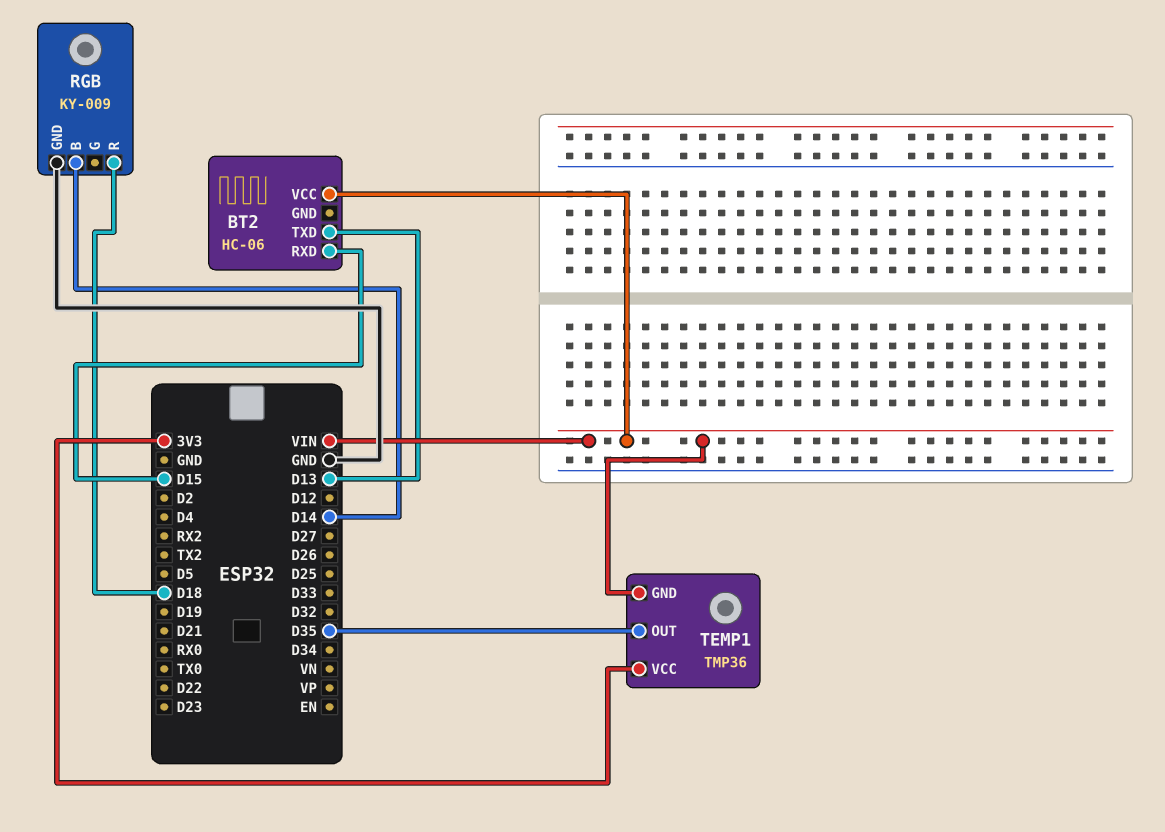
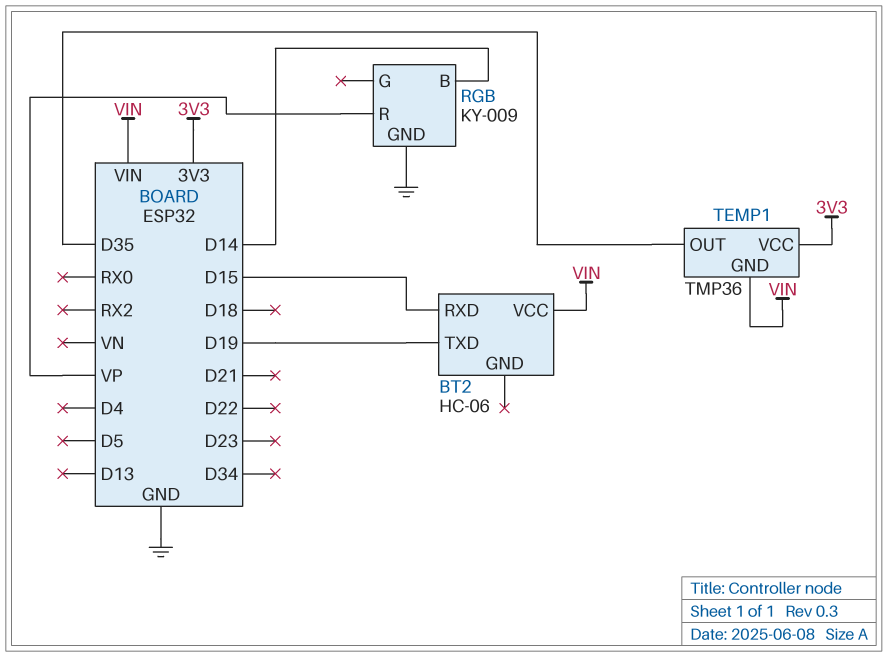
BT2 pin TXD: D13 -> D19
RGB pin R: D18 -> VP

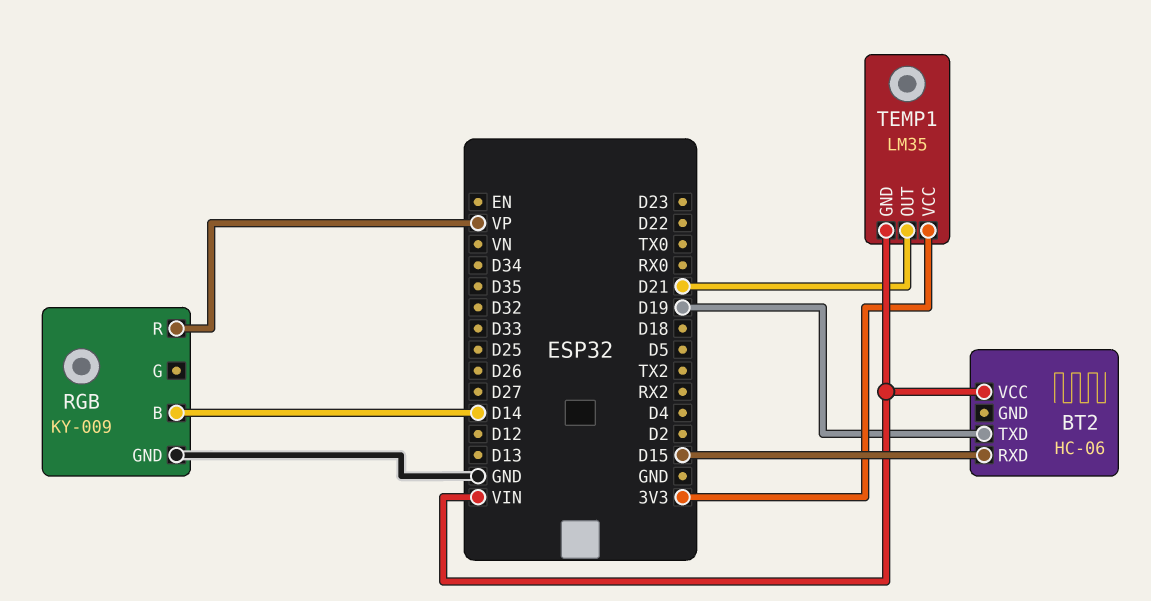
TEMP1: TMP36 -> LM35
TEMP1 pin OUT: D35 -> D21

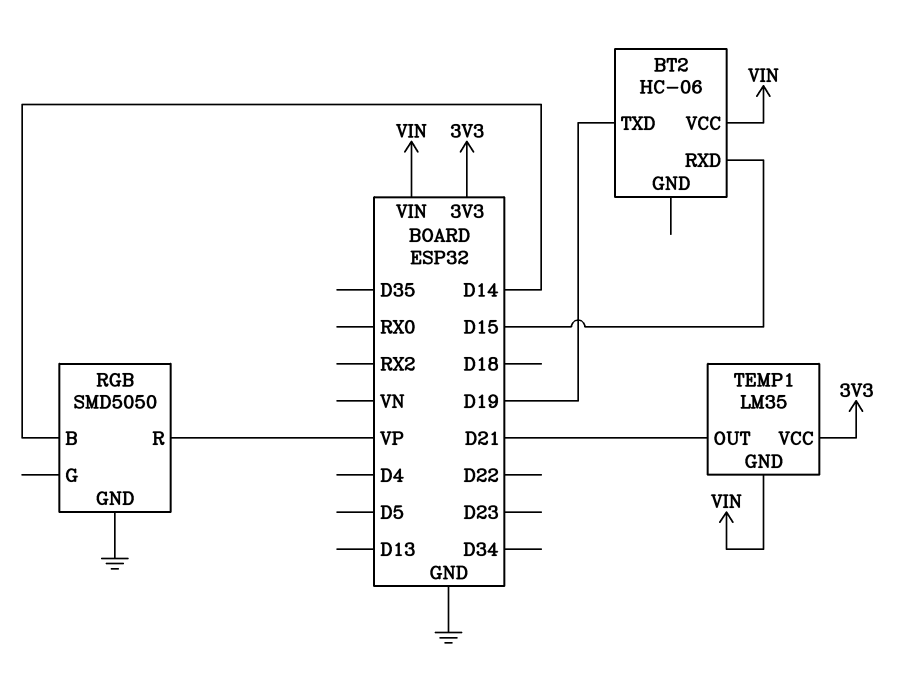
RGB: KY-009 -> SMD5050

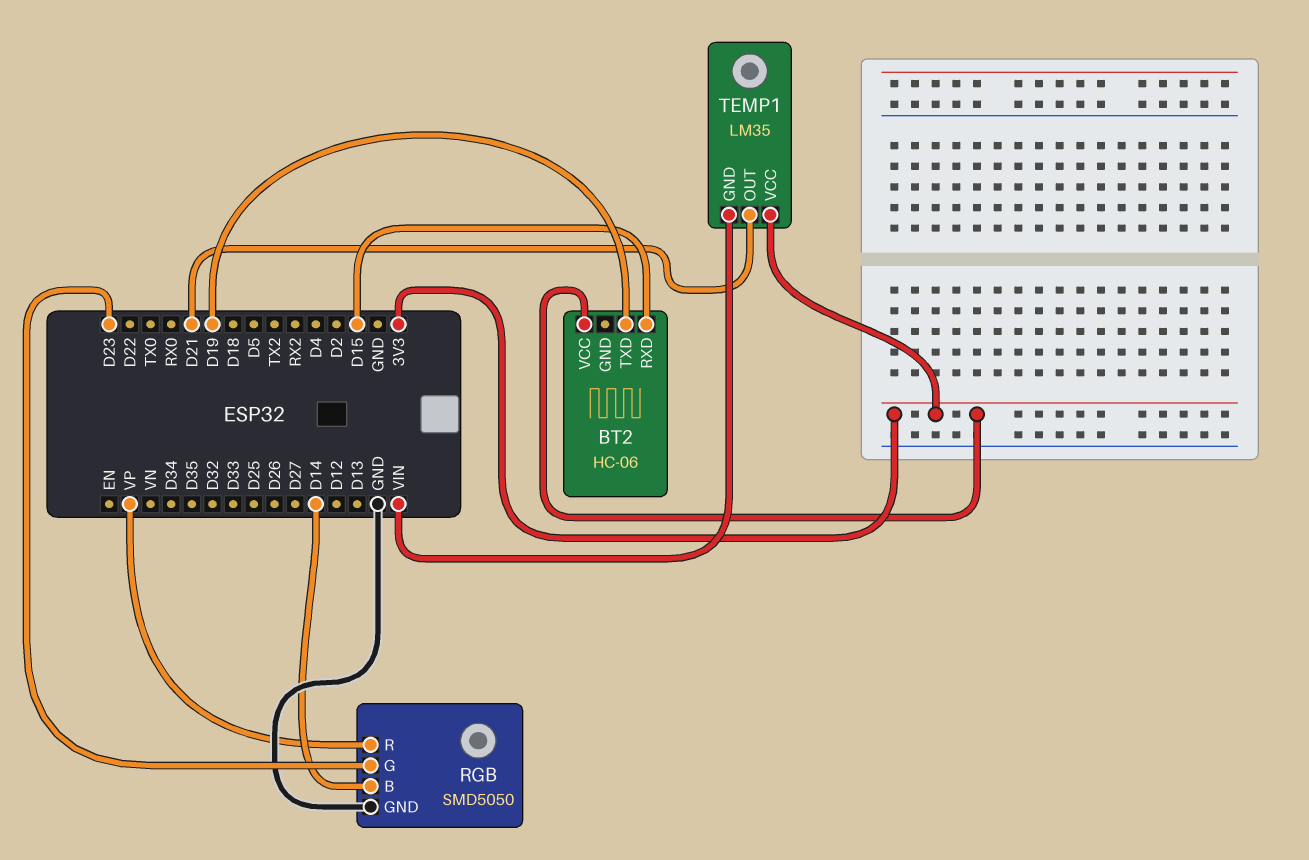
BT2 pin VCC: VIN -> 3V3
RGB pin G: none -> D23

